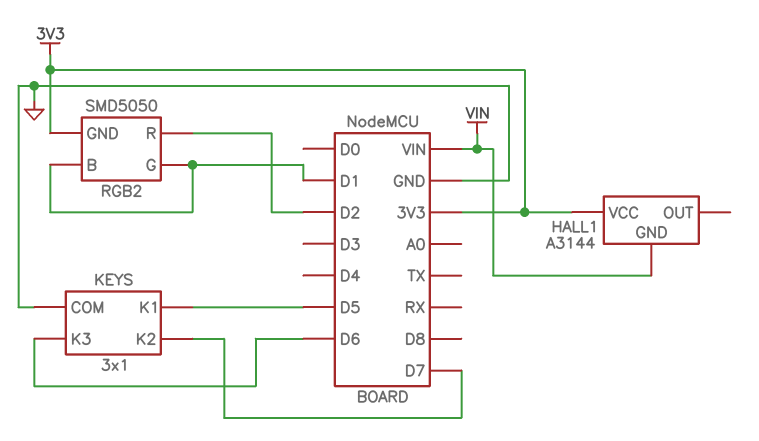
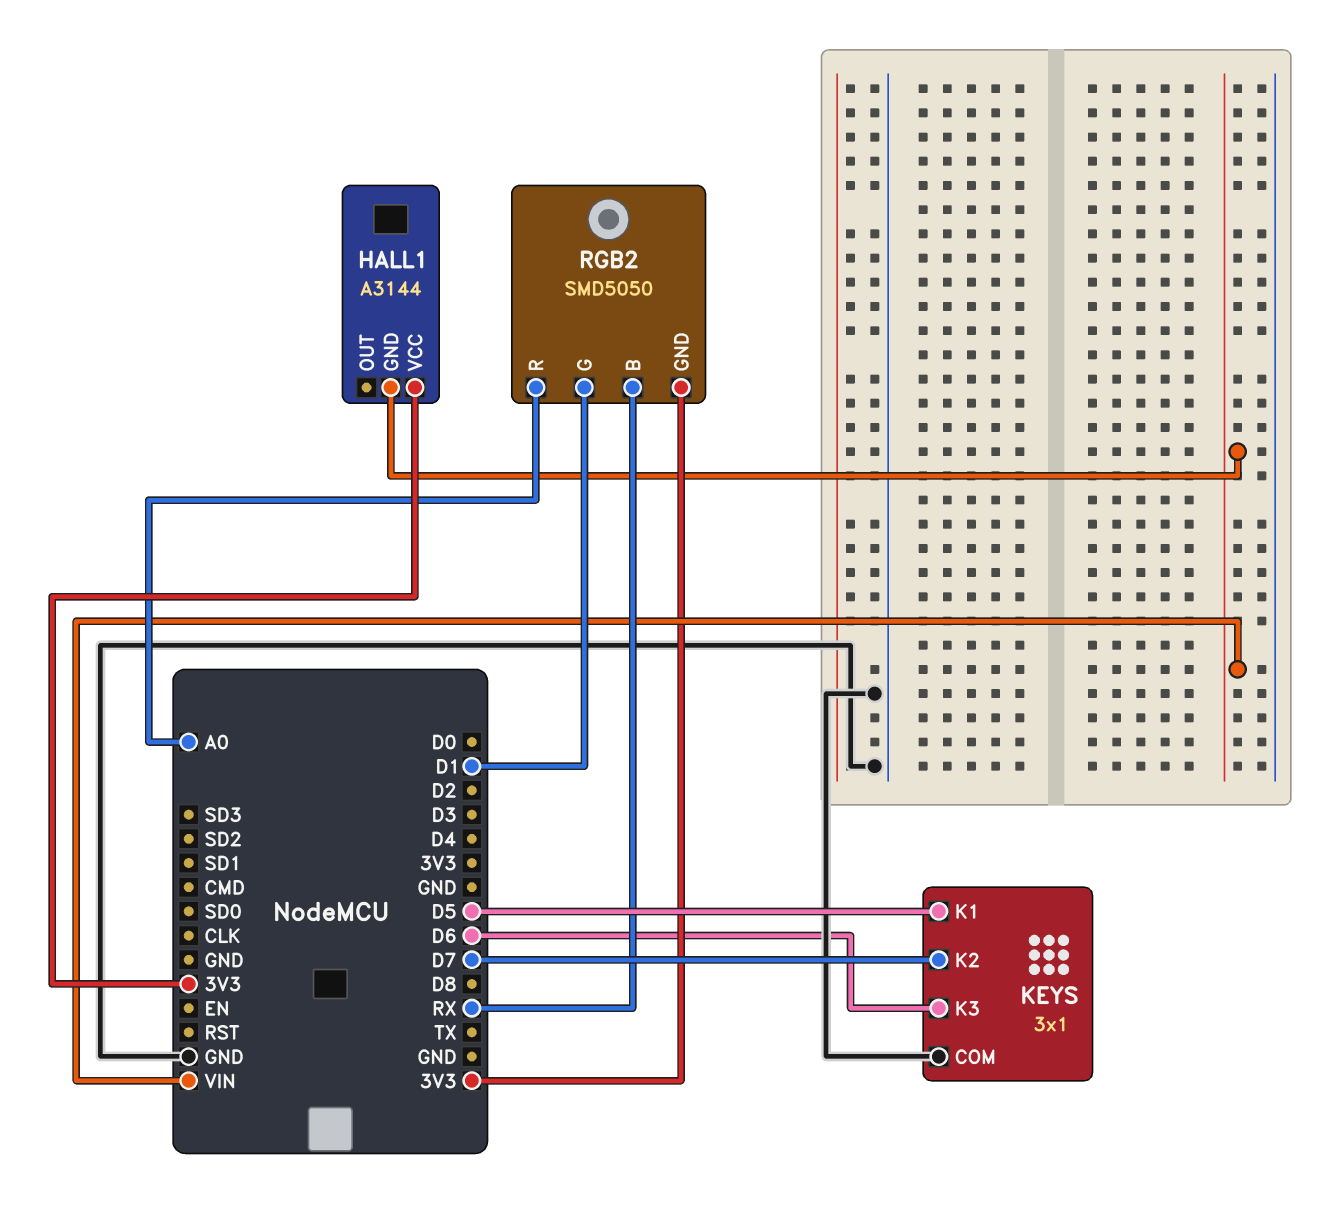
RGB2 pin B: D1 -> RX
RGB2 pin R: D2 -> A0

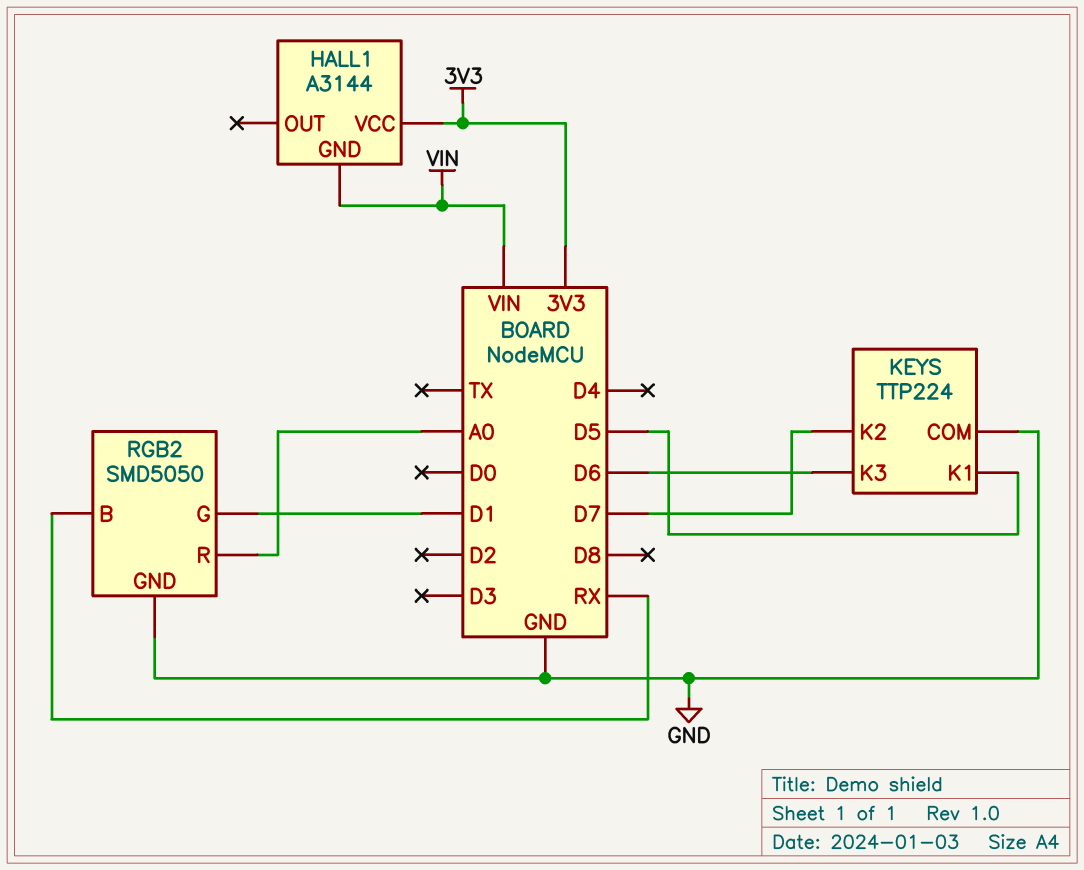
KEYS: 3x1 -> TTP224
RGB2 pin GND: 3V3 -> GND

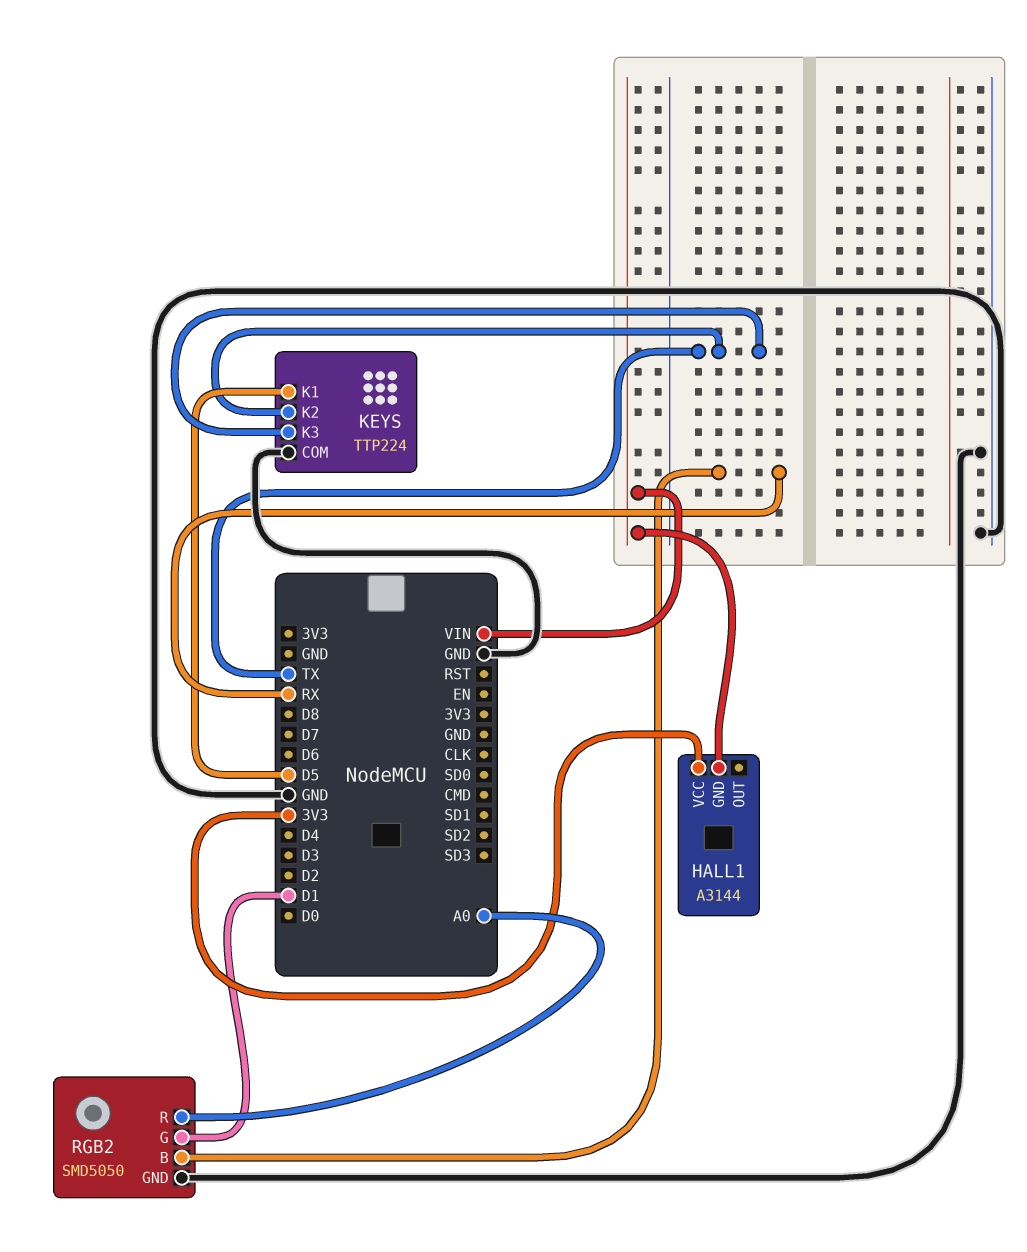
KEYS pin K2: D7 -> TX
KEYS pin K3: D6 -> TX

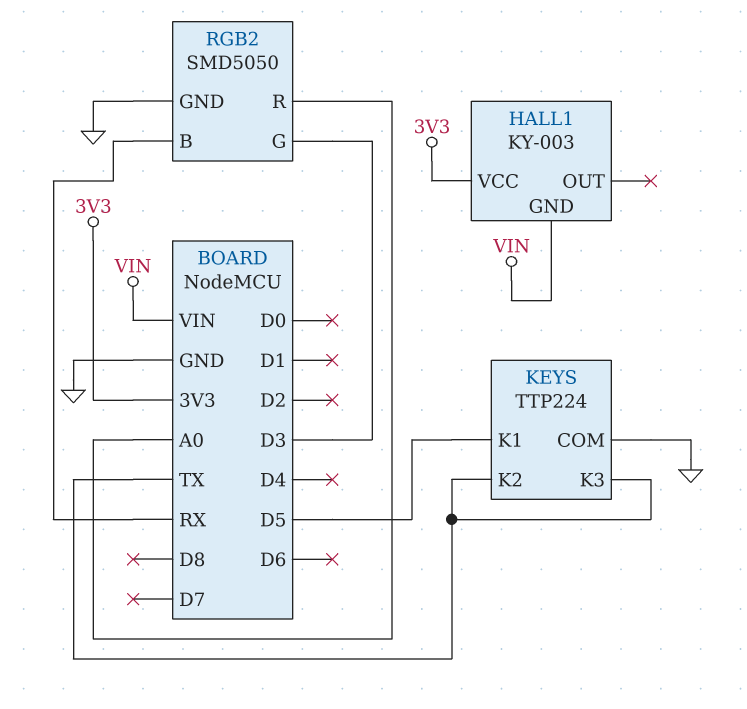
HALL1: A3144 -> KY-003
RGB2 pin G: D1 -> D3

